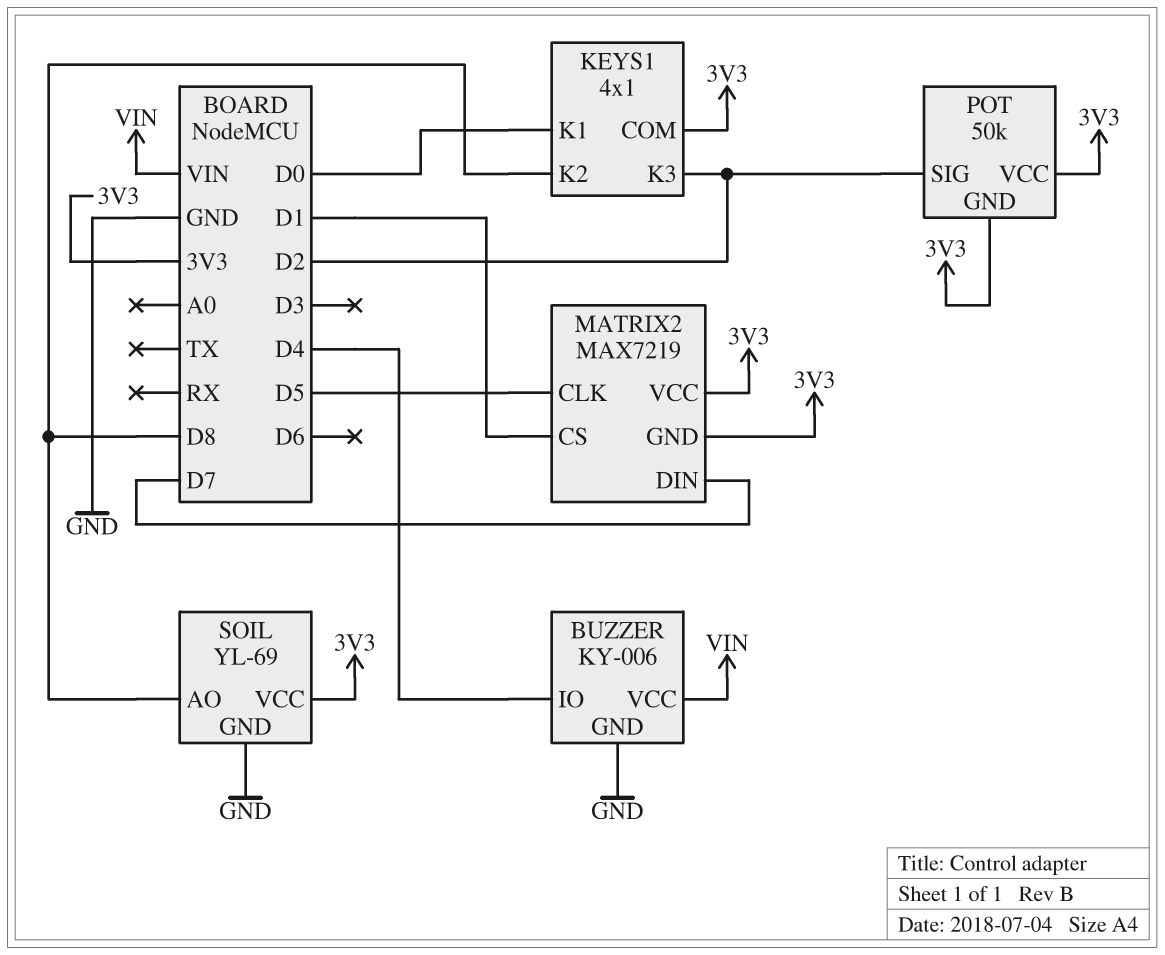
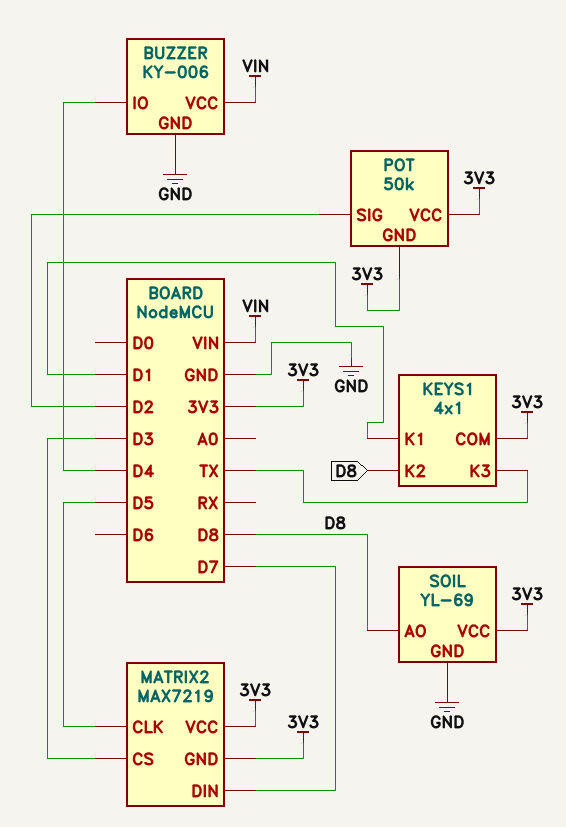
KEYS1 pin K1: D0 -> D1
KEYS1 pin K3: D2 -> TX
MATRIX2 pin CS: D1 -> D3

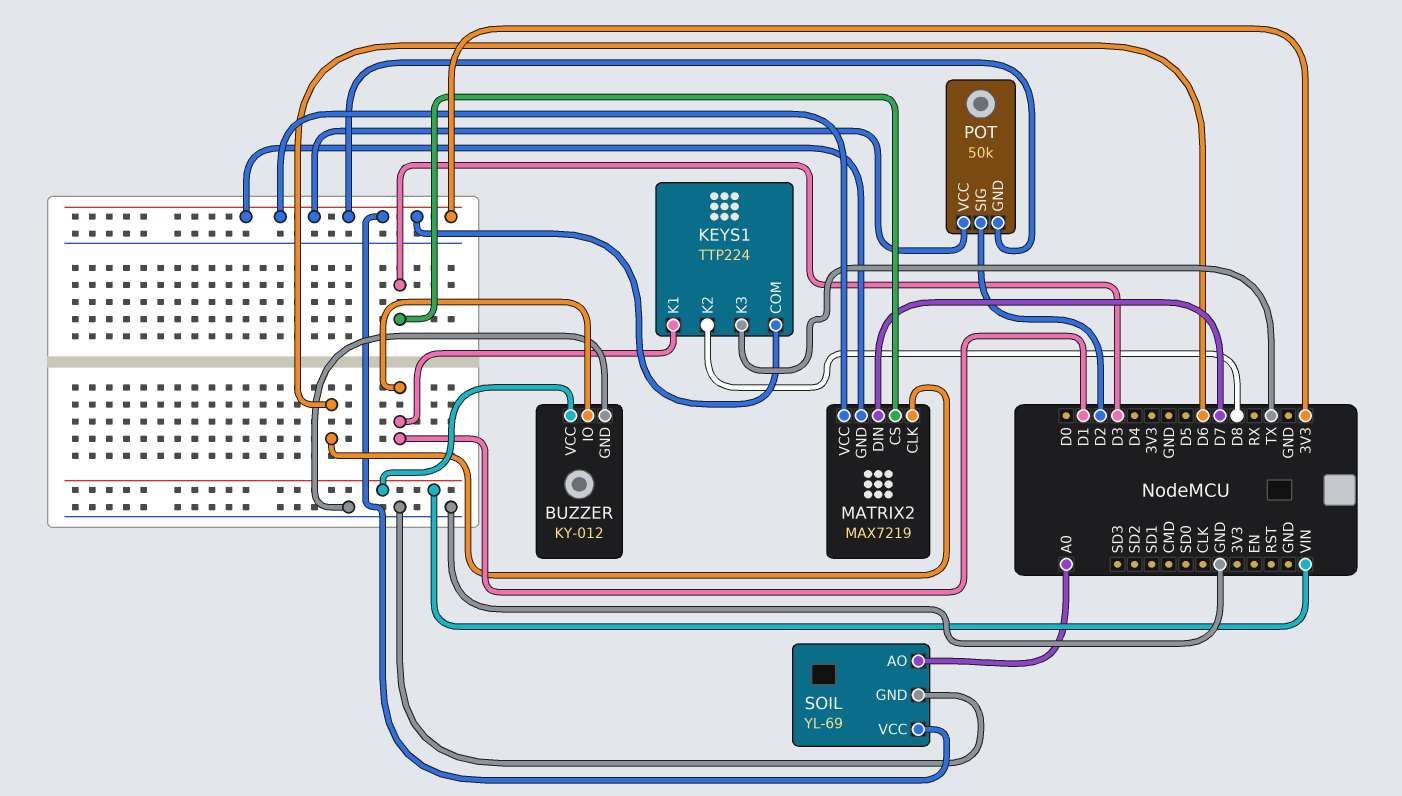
BUZZER: KY-006 -> KY-012
BUZZER pin IO: D4 -> D1
KEYS1: 4x1 -> TTP224
MATRIX2 pin CLK: D5 -> D6
SOIL pin AO: D8 -> A0

